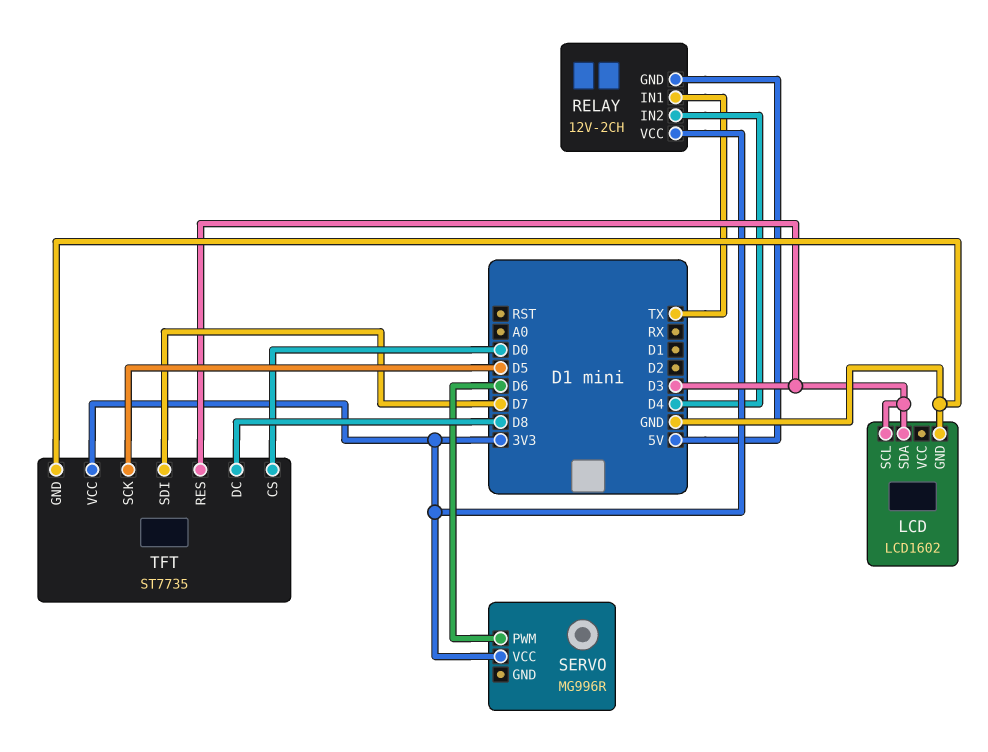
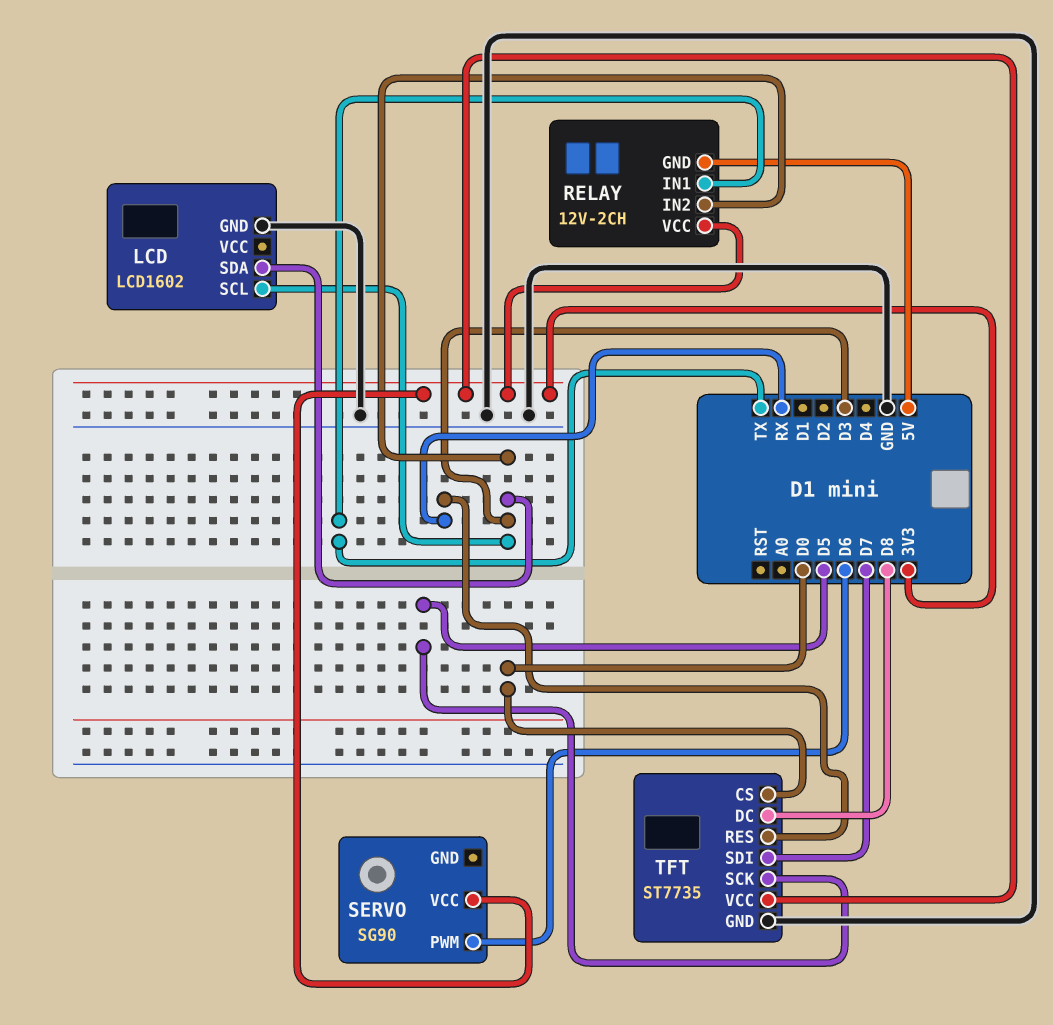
RELAY pin IN2: D4 -> D3
SERVO: MG996R -> SG90
TFT pin RES: D3 -> RX

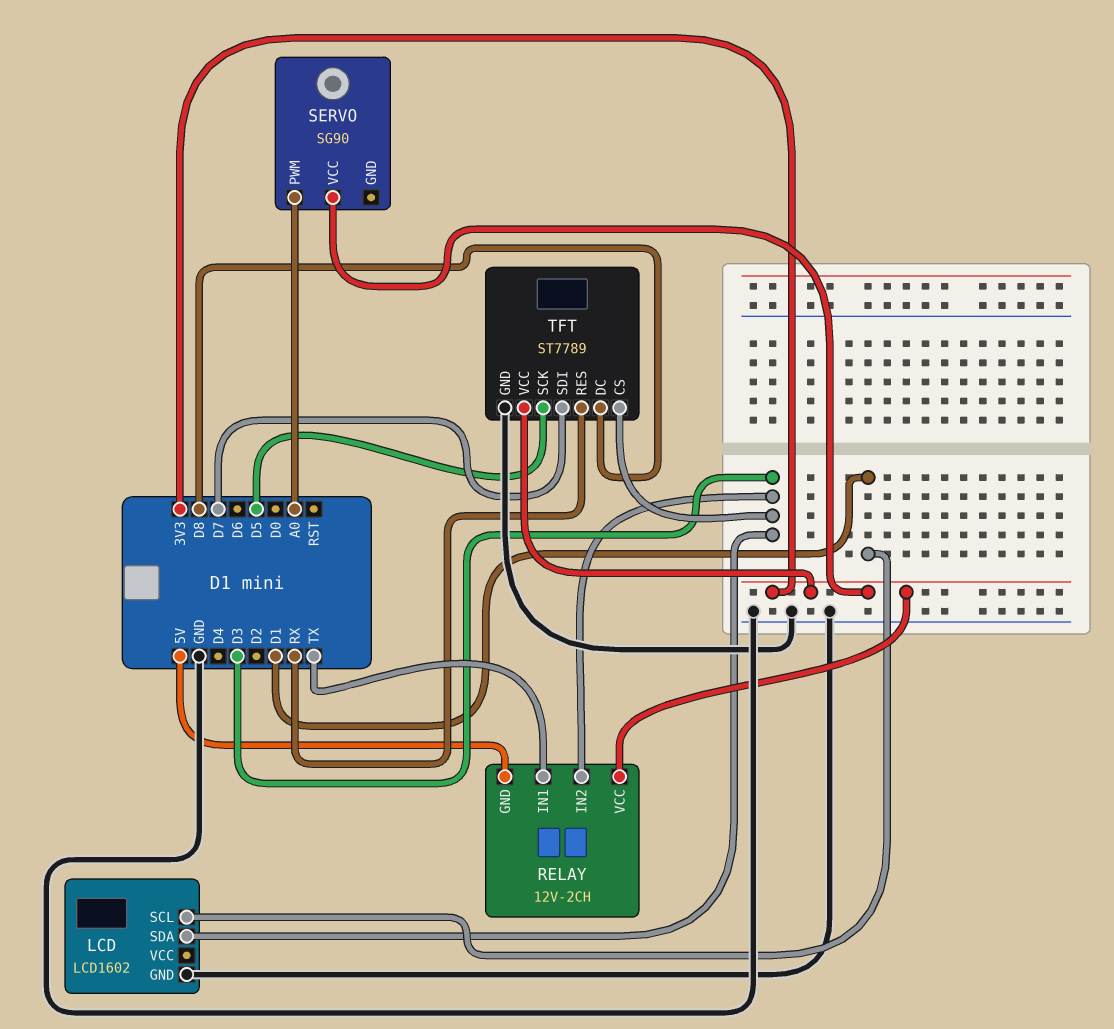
LCD pin SCL: D3 -> D1
SERVO pin PWM: D6 -> A0
TFT: ST7735 -> ST7789
TFT pin CS: D0 -> D3

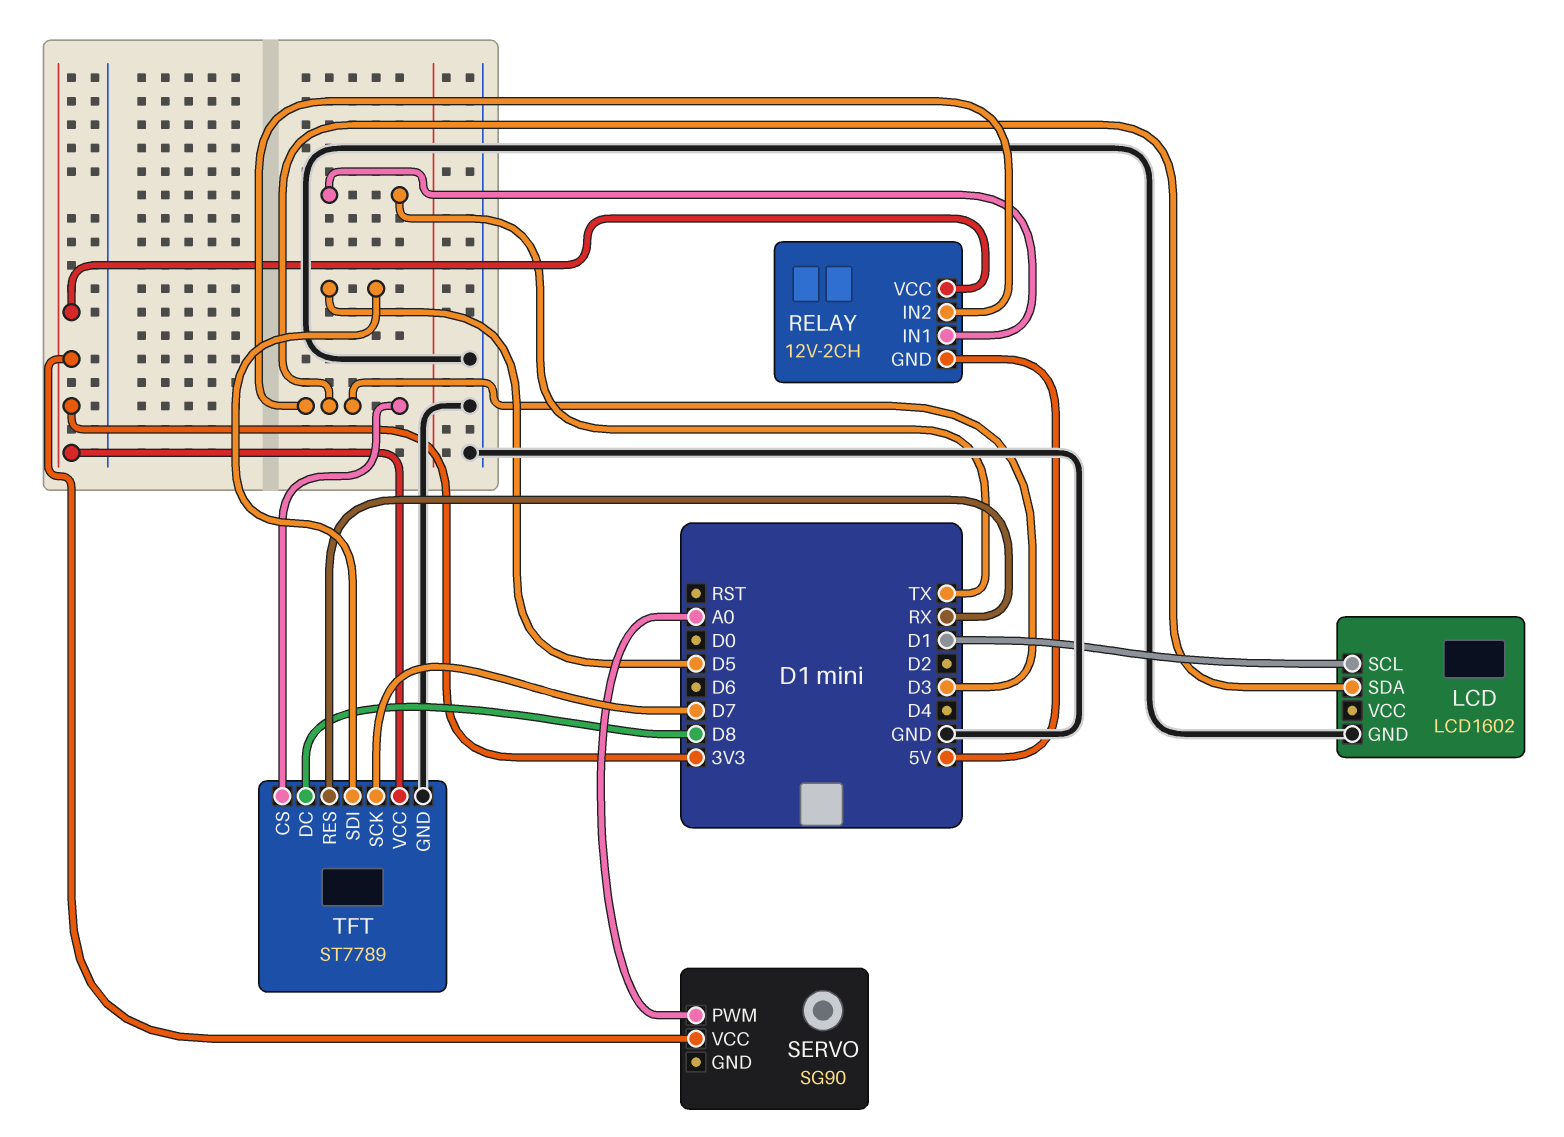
TFT pin SCK: D5 -> D7
TFT pin SDI: D7 -> D5

